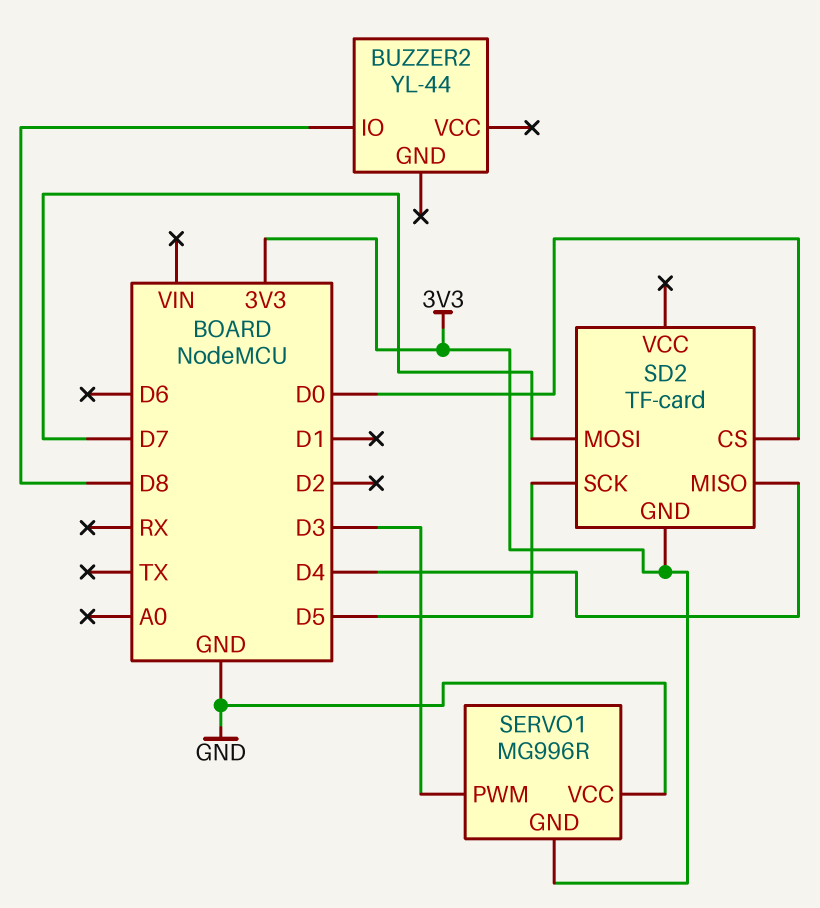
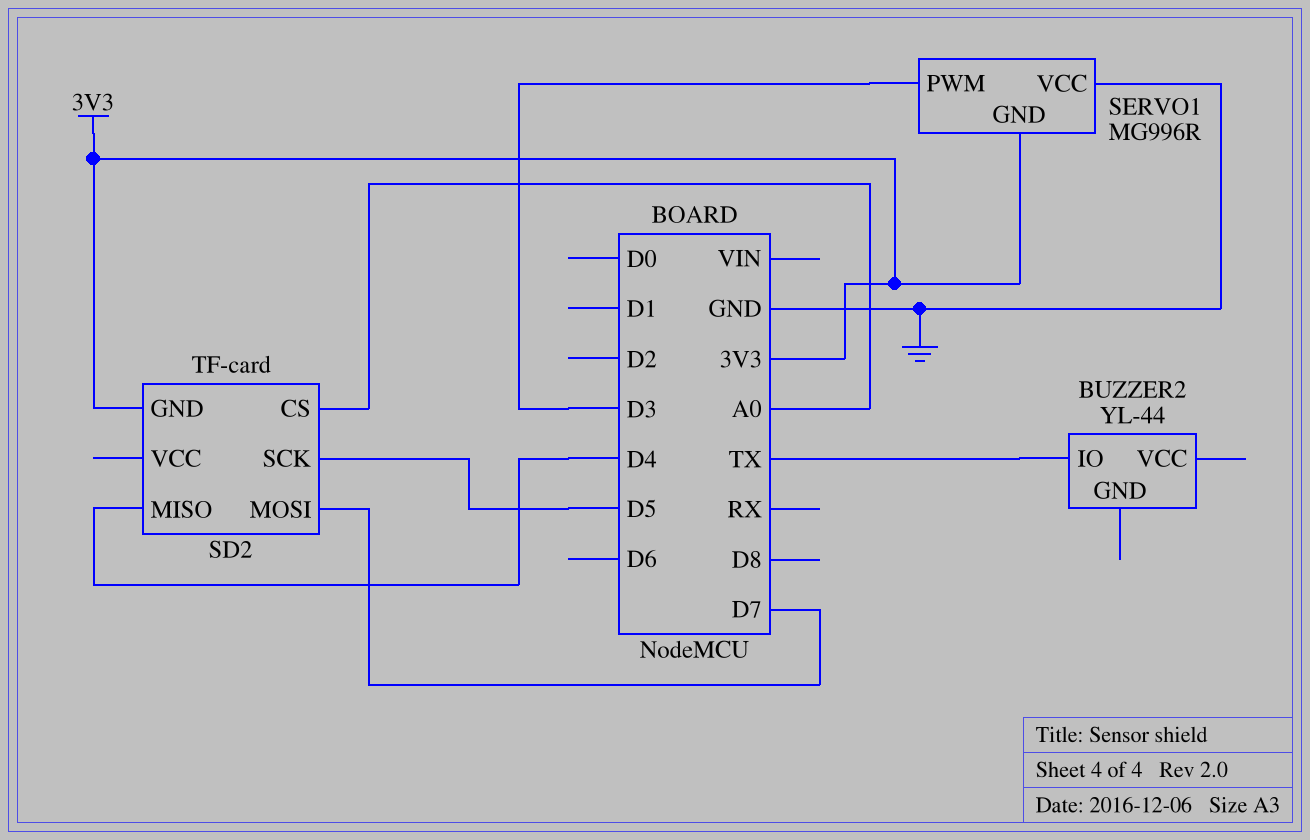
BUZZER2 pin IO: D8 -> TX
SD2 pin CS: D0 -> A0

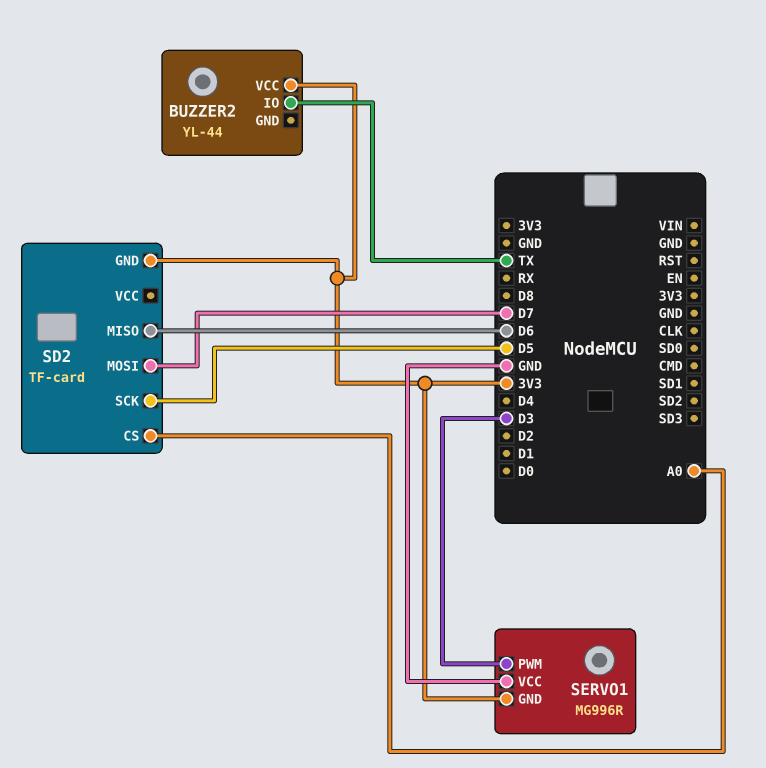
BUZZER2 pin VCC: none -> 3V3
SD2 pin MISO: D4 -> D6

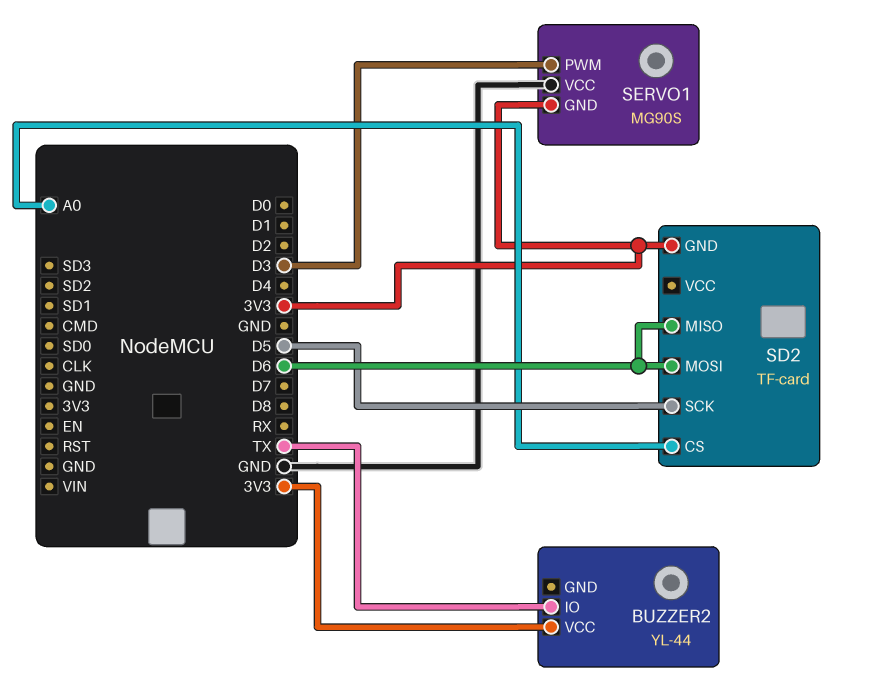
SD2 pin MOSI: D7 -> D6
SERVO1: MG996R -> MG90S

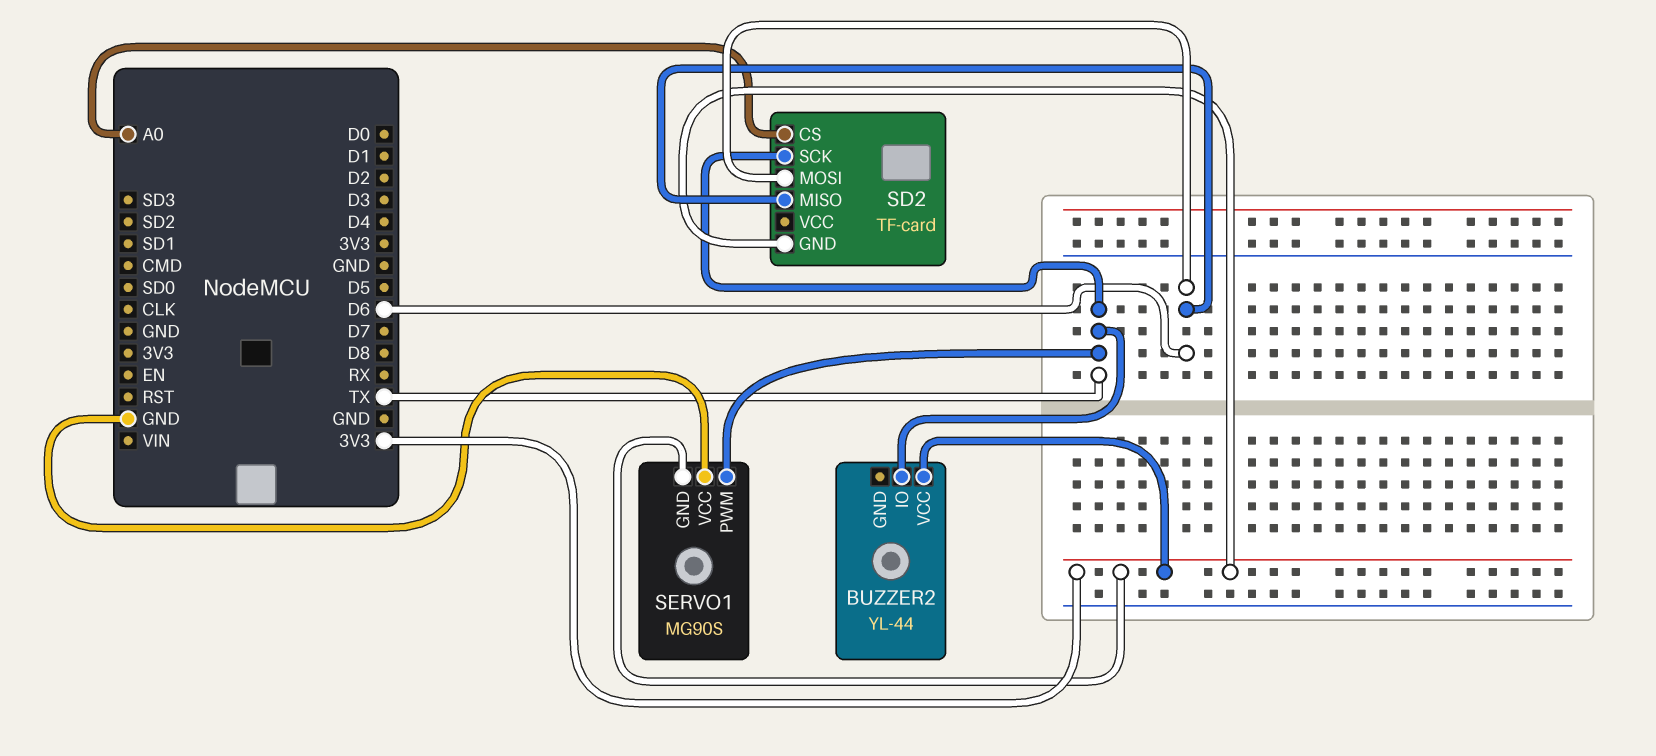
SD2 pin SCK: D5 -> TX
SERVO1 pin PWM: D3 -> TX

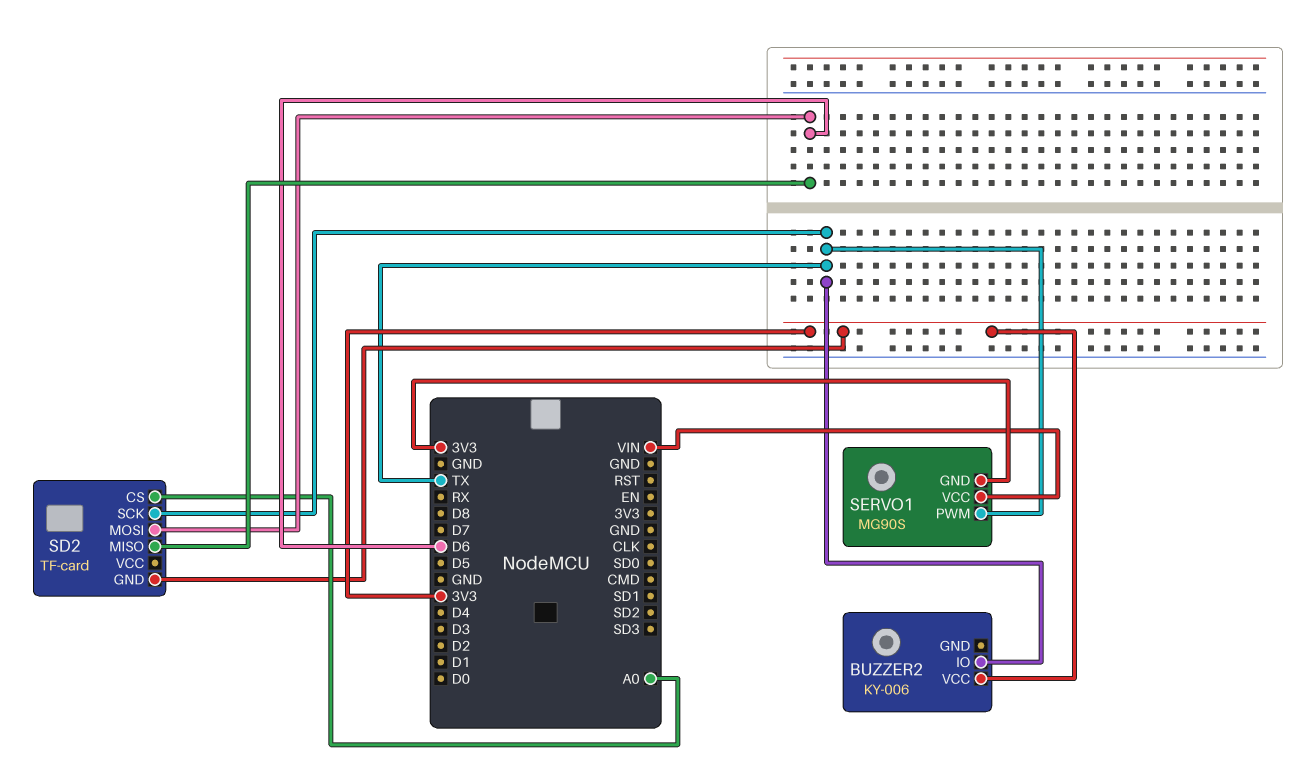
BUZZER2: YL-44 -> KY-006
SERVO1 pin VCC: GND -> VIN

